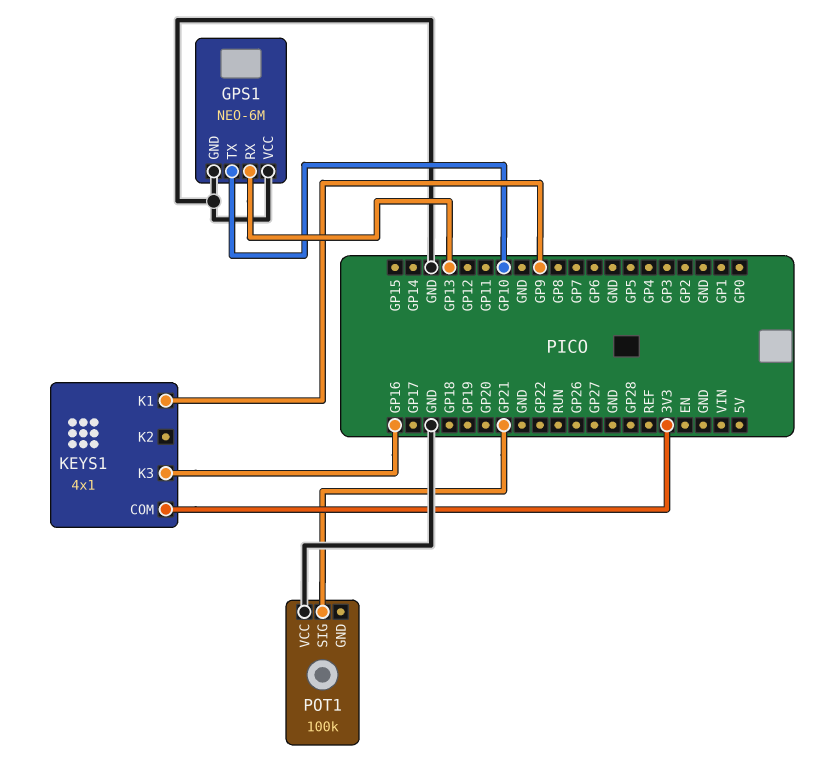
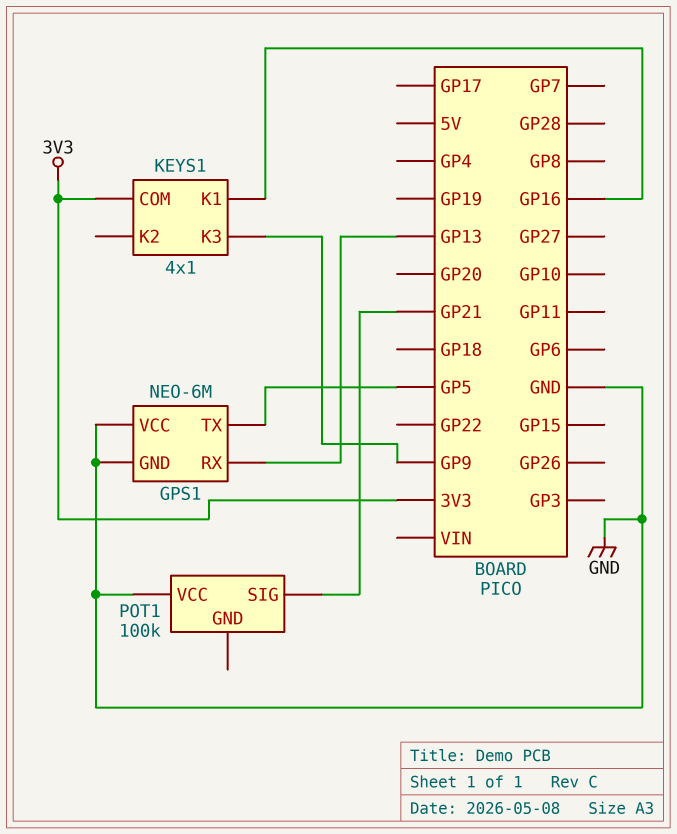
GPS1 pin TX: GP10 -> GP5
KEYS1 pin K1: GP9 -> GP16
KEYS1 pin K3: GP16 -> GP9

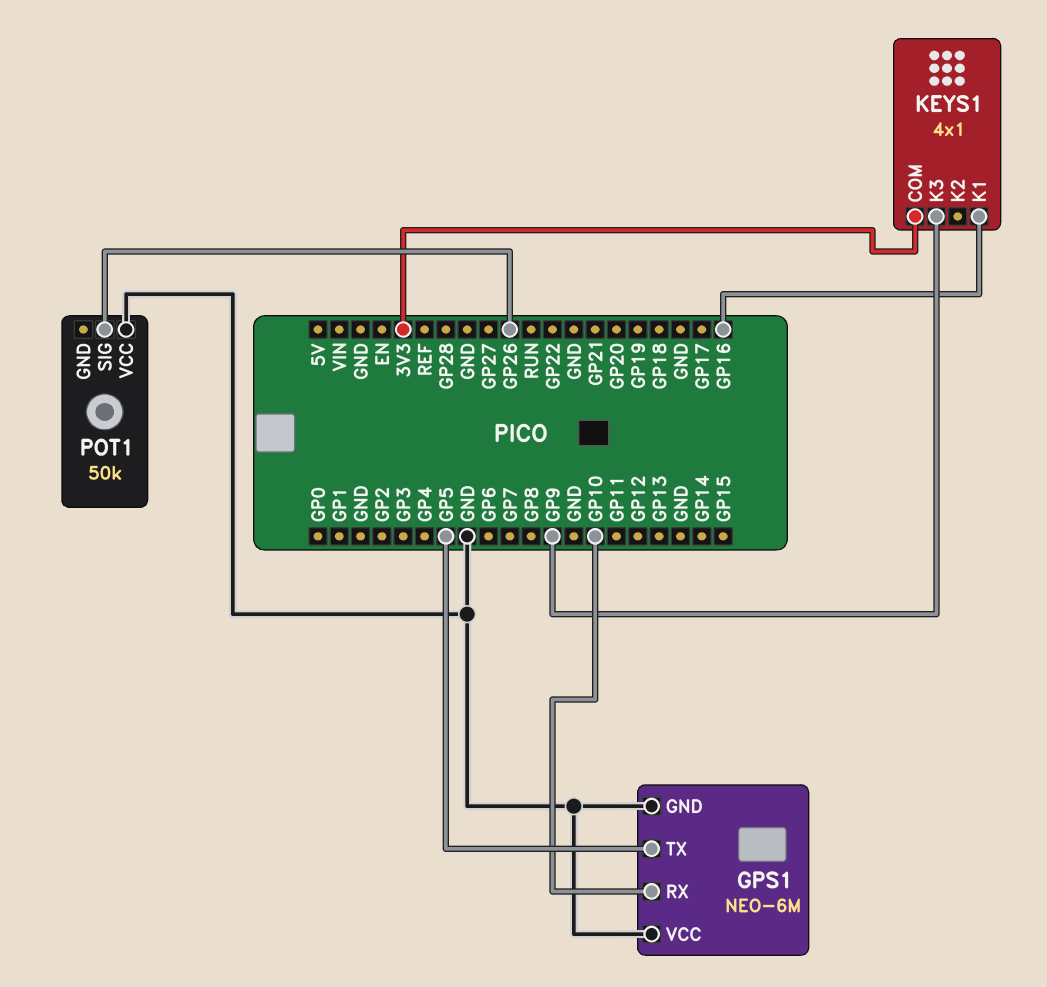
GPS1 pin RX: GP13 -> GP10
POT1: 100k -> 50k
POT1 pin SIG: GP21 -> GP26

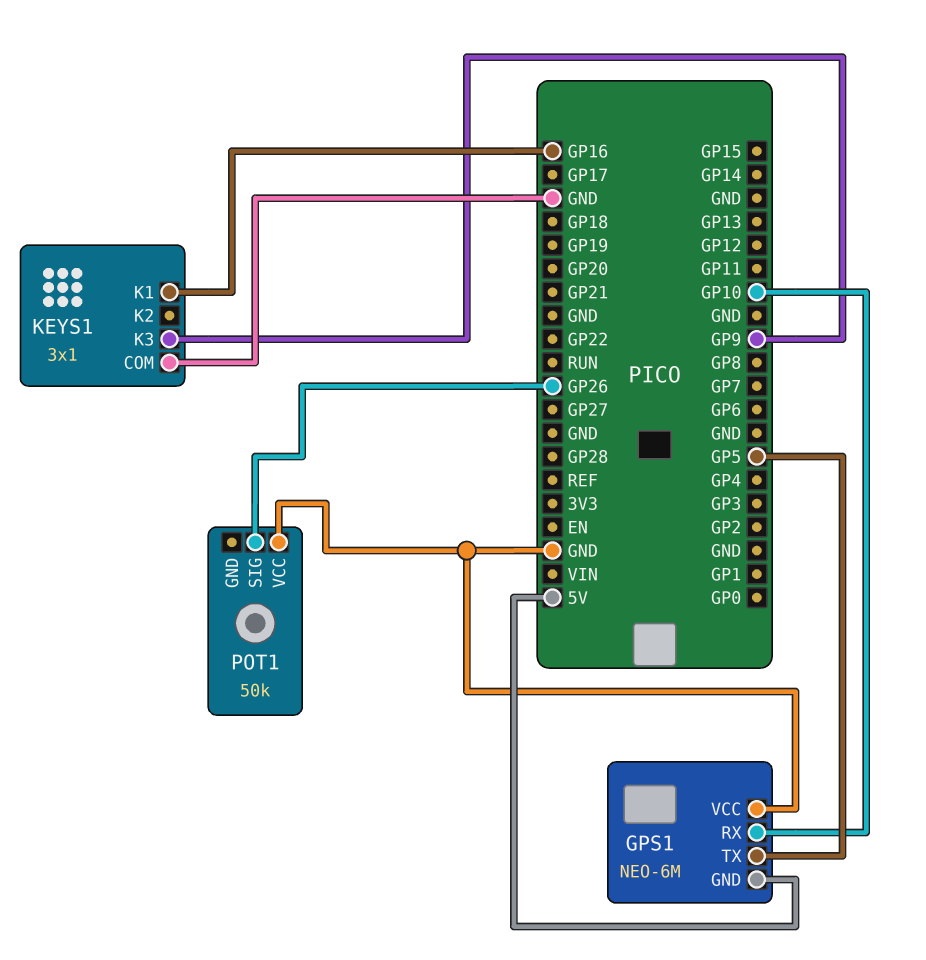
GPS1 pin GND: GND -> 5V
KEYS1: 4x1 -> 3x1
KEYS1 pin COM: 3V3 -> GND

